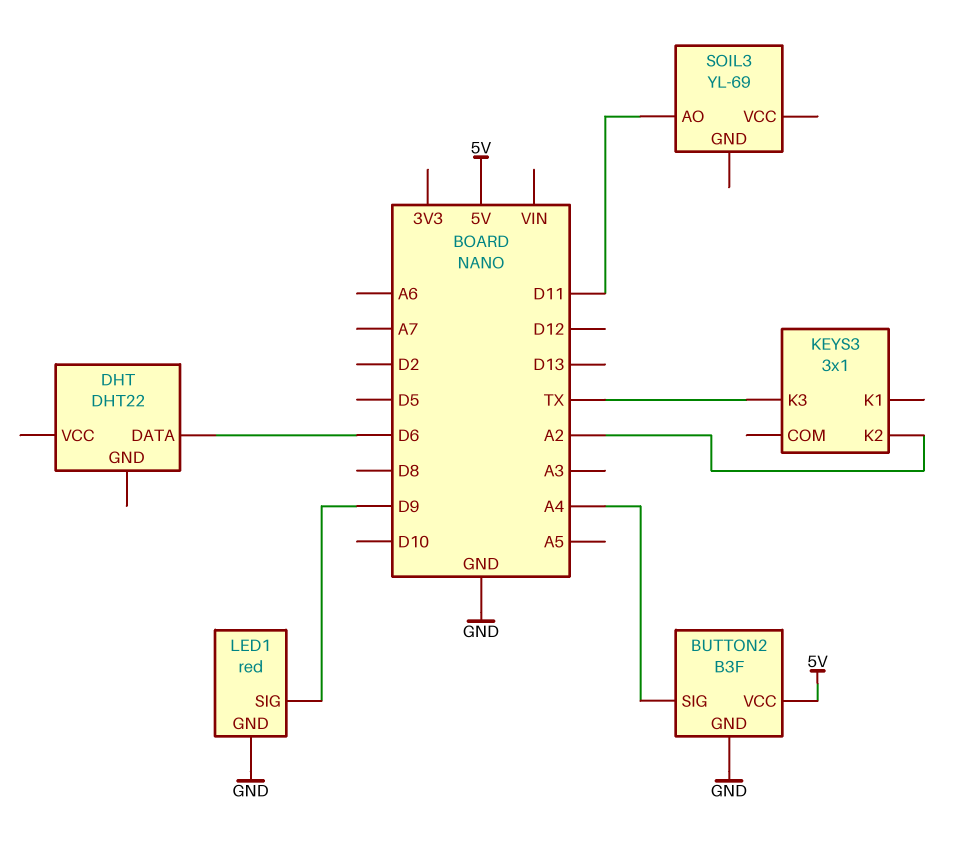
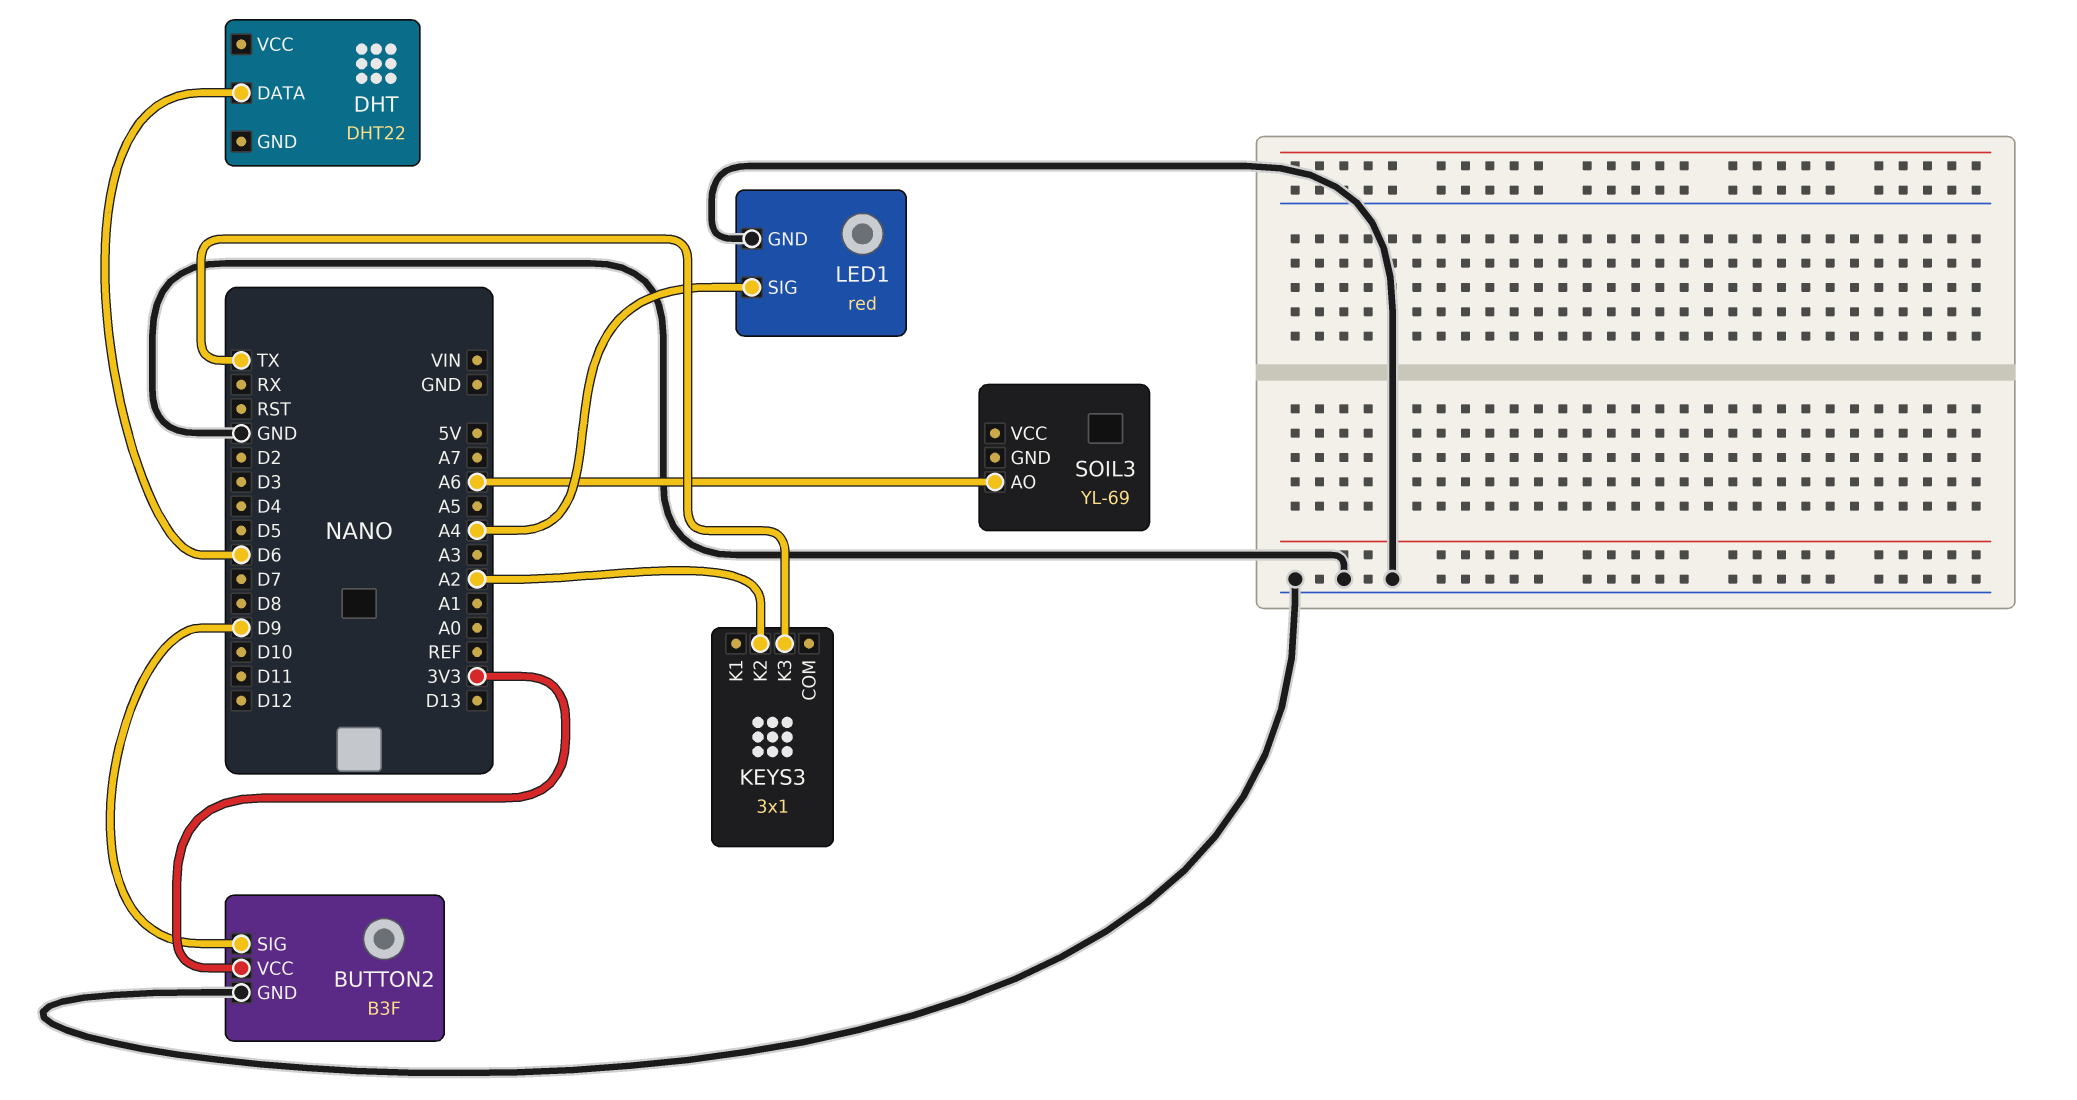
BUTTON2 pin SIG: A4 -> D9
BUTTON2 pin VCC: 5V -> 3V3
LED1 pin SIG: D9 -> A4
SOIL3 pin AO: D11 -> A6

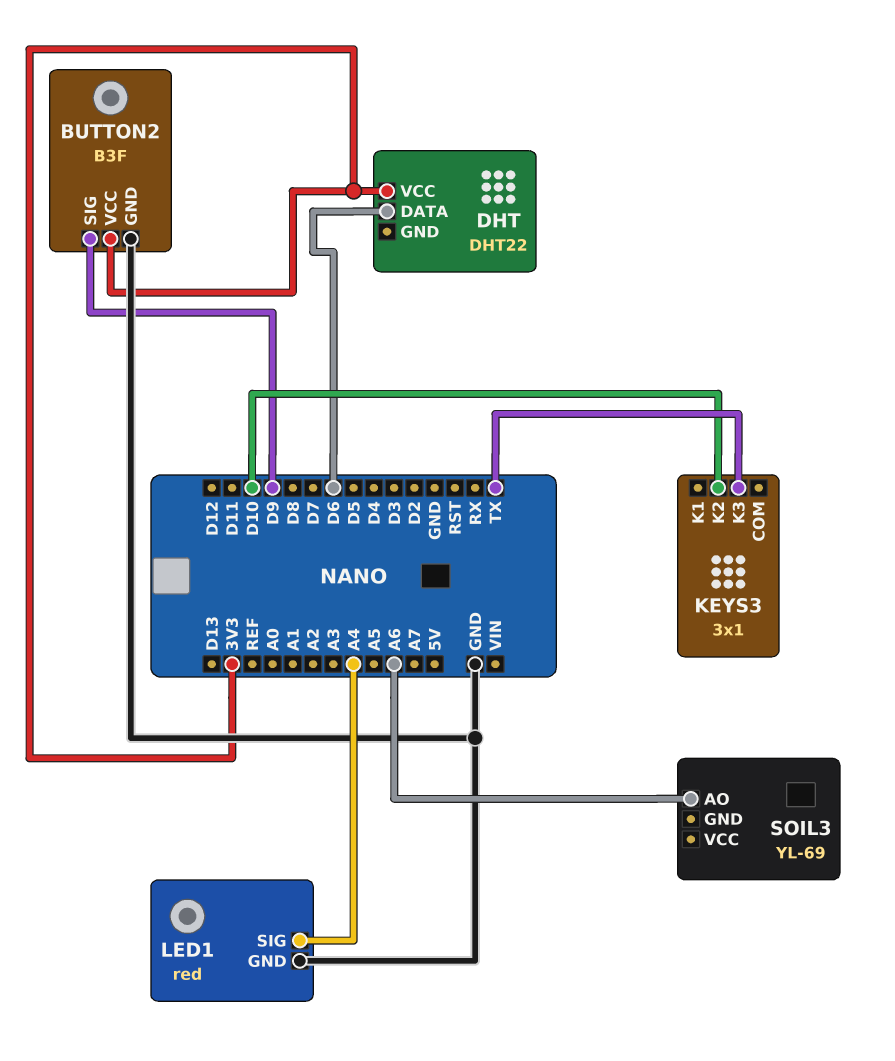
DHT pin VCC: none -> 3V3
KEYS3 pin K2: A2 -> D10

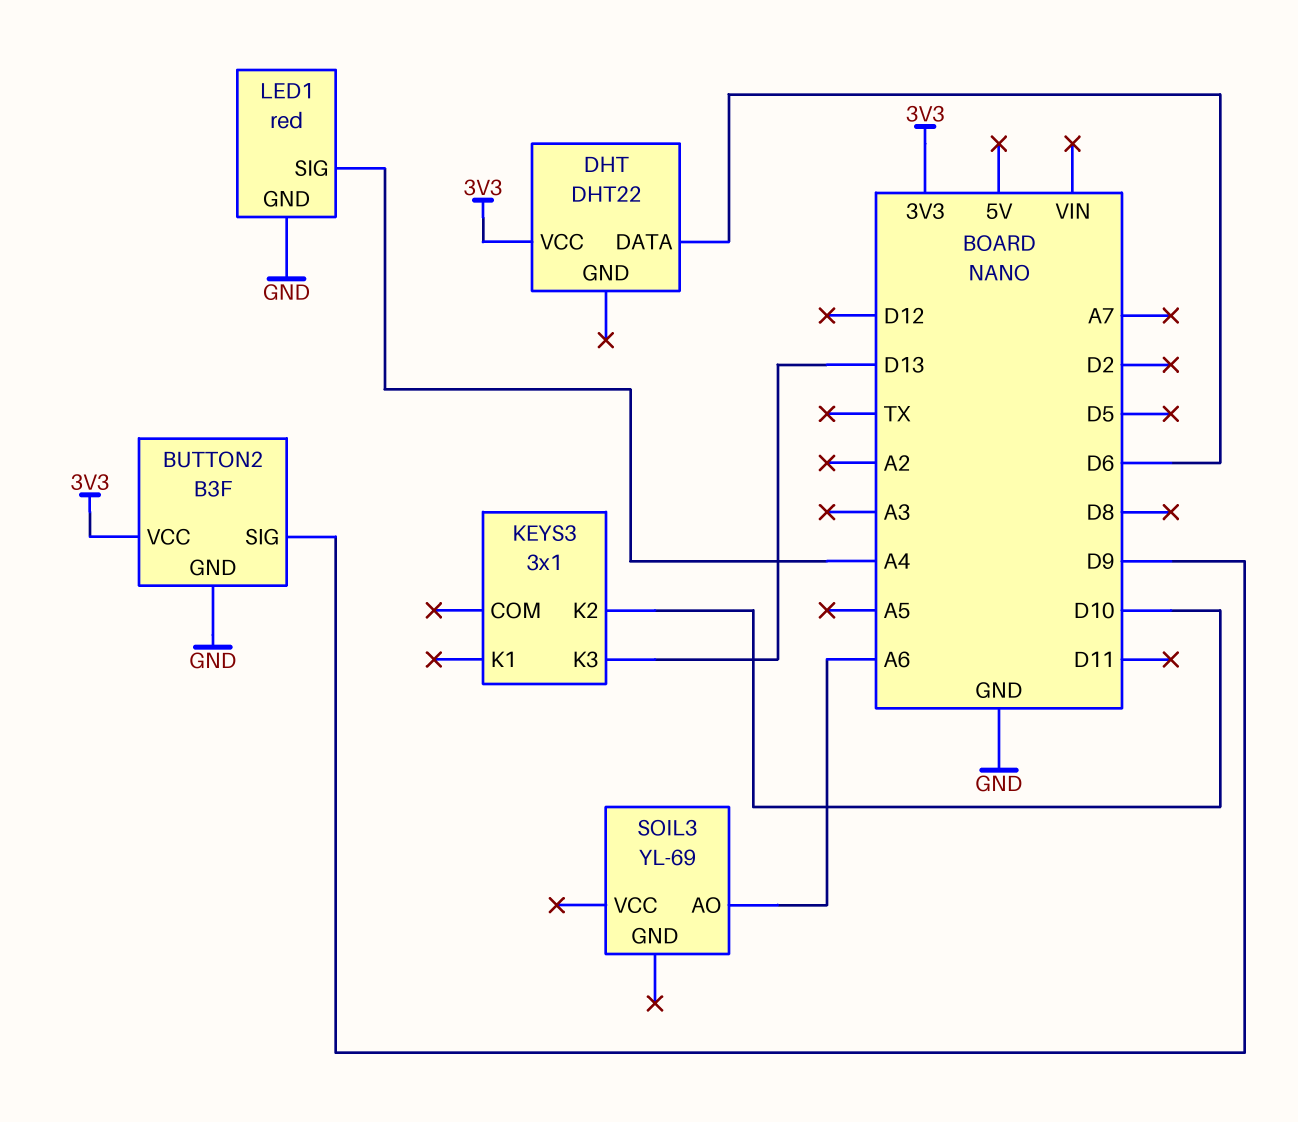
KEYS3 pin K3: TX -> D13

